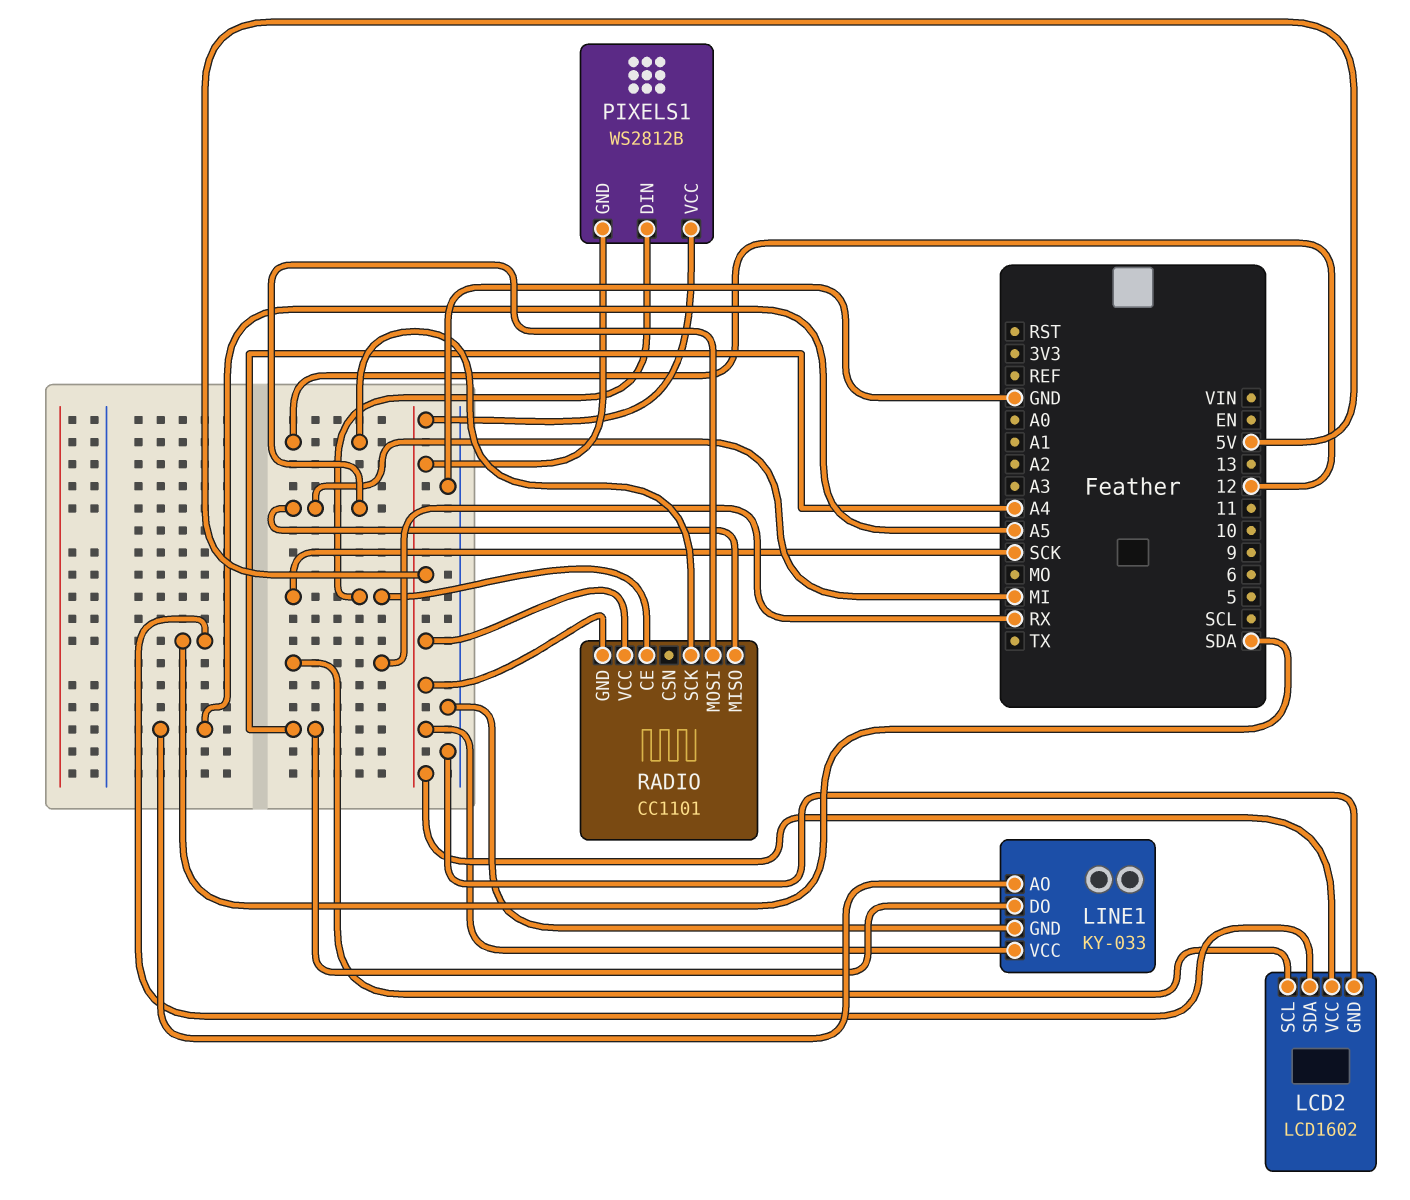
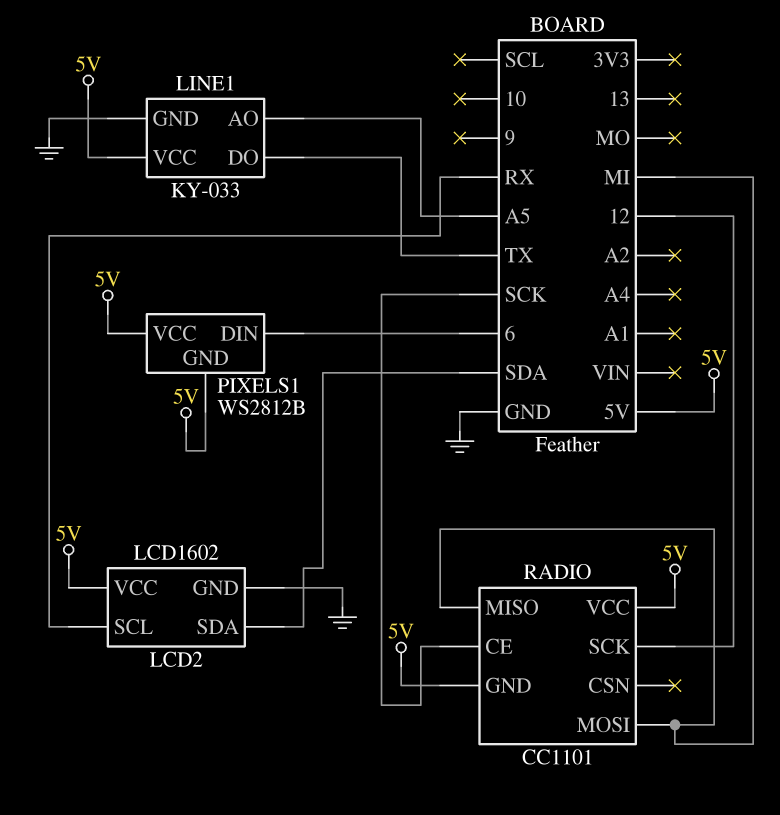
LINE1 pin DO: A4 -> TX
PIXELS1 pin DIN: SCK -> 6

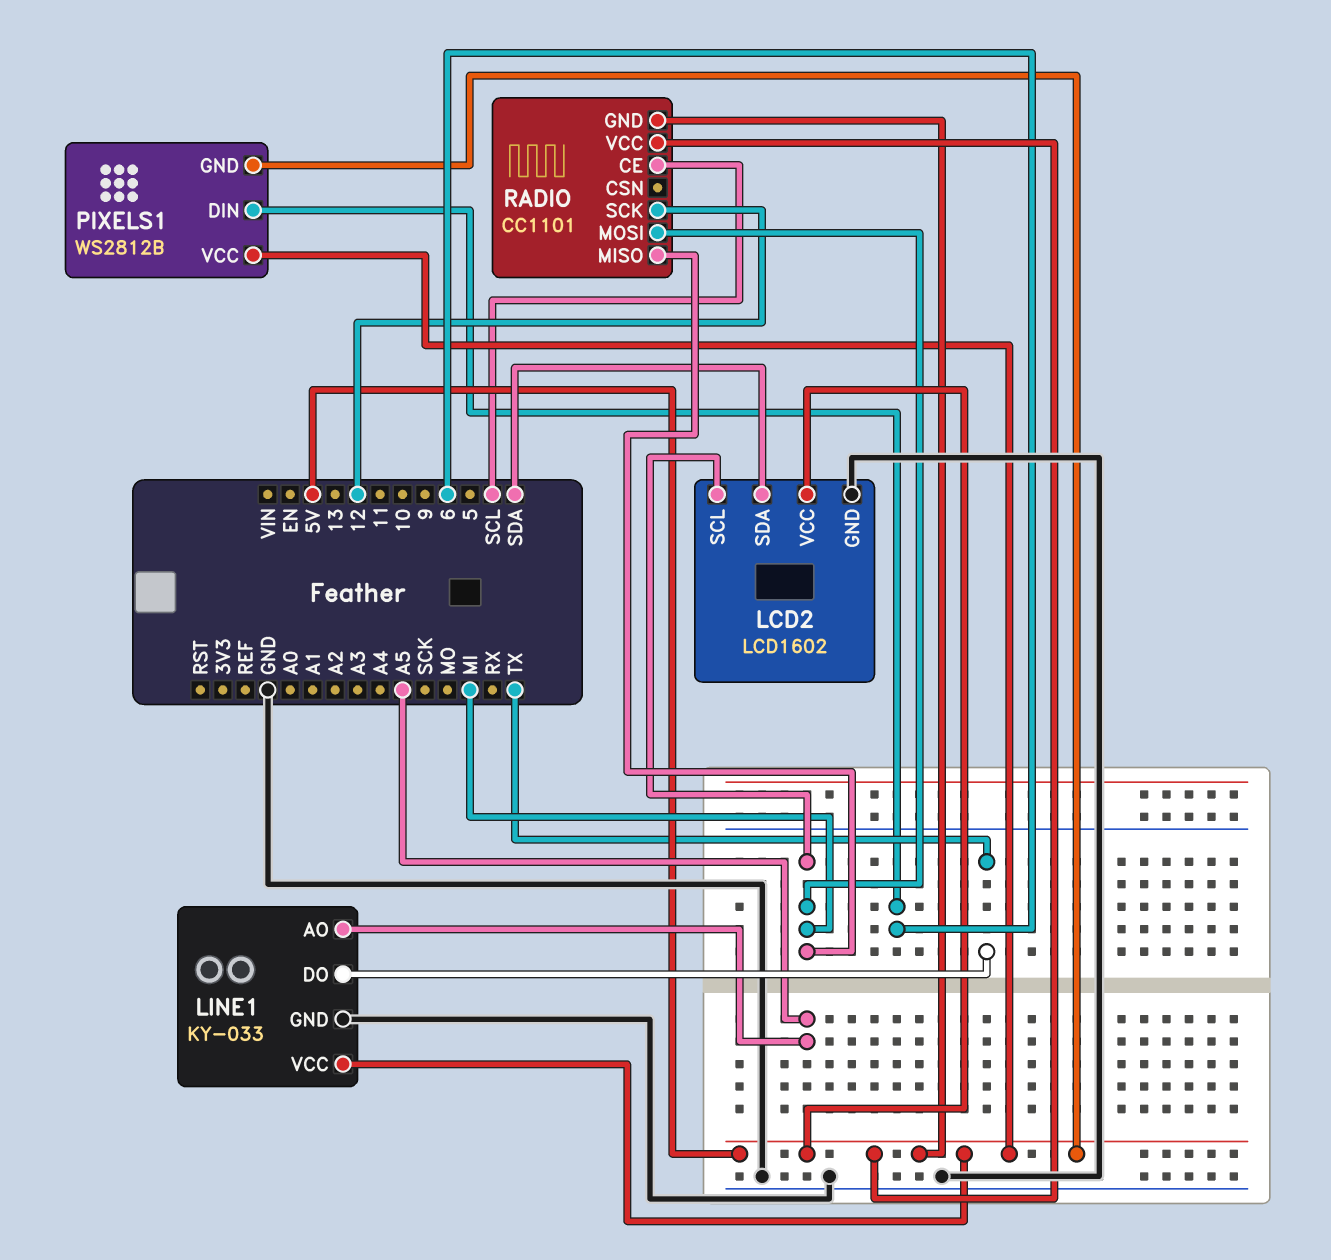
LCD2 pin SCL: RX -> MI
RADIO pin CE: SCK -> SCL

